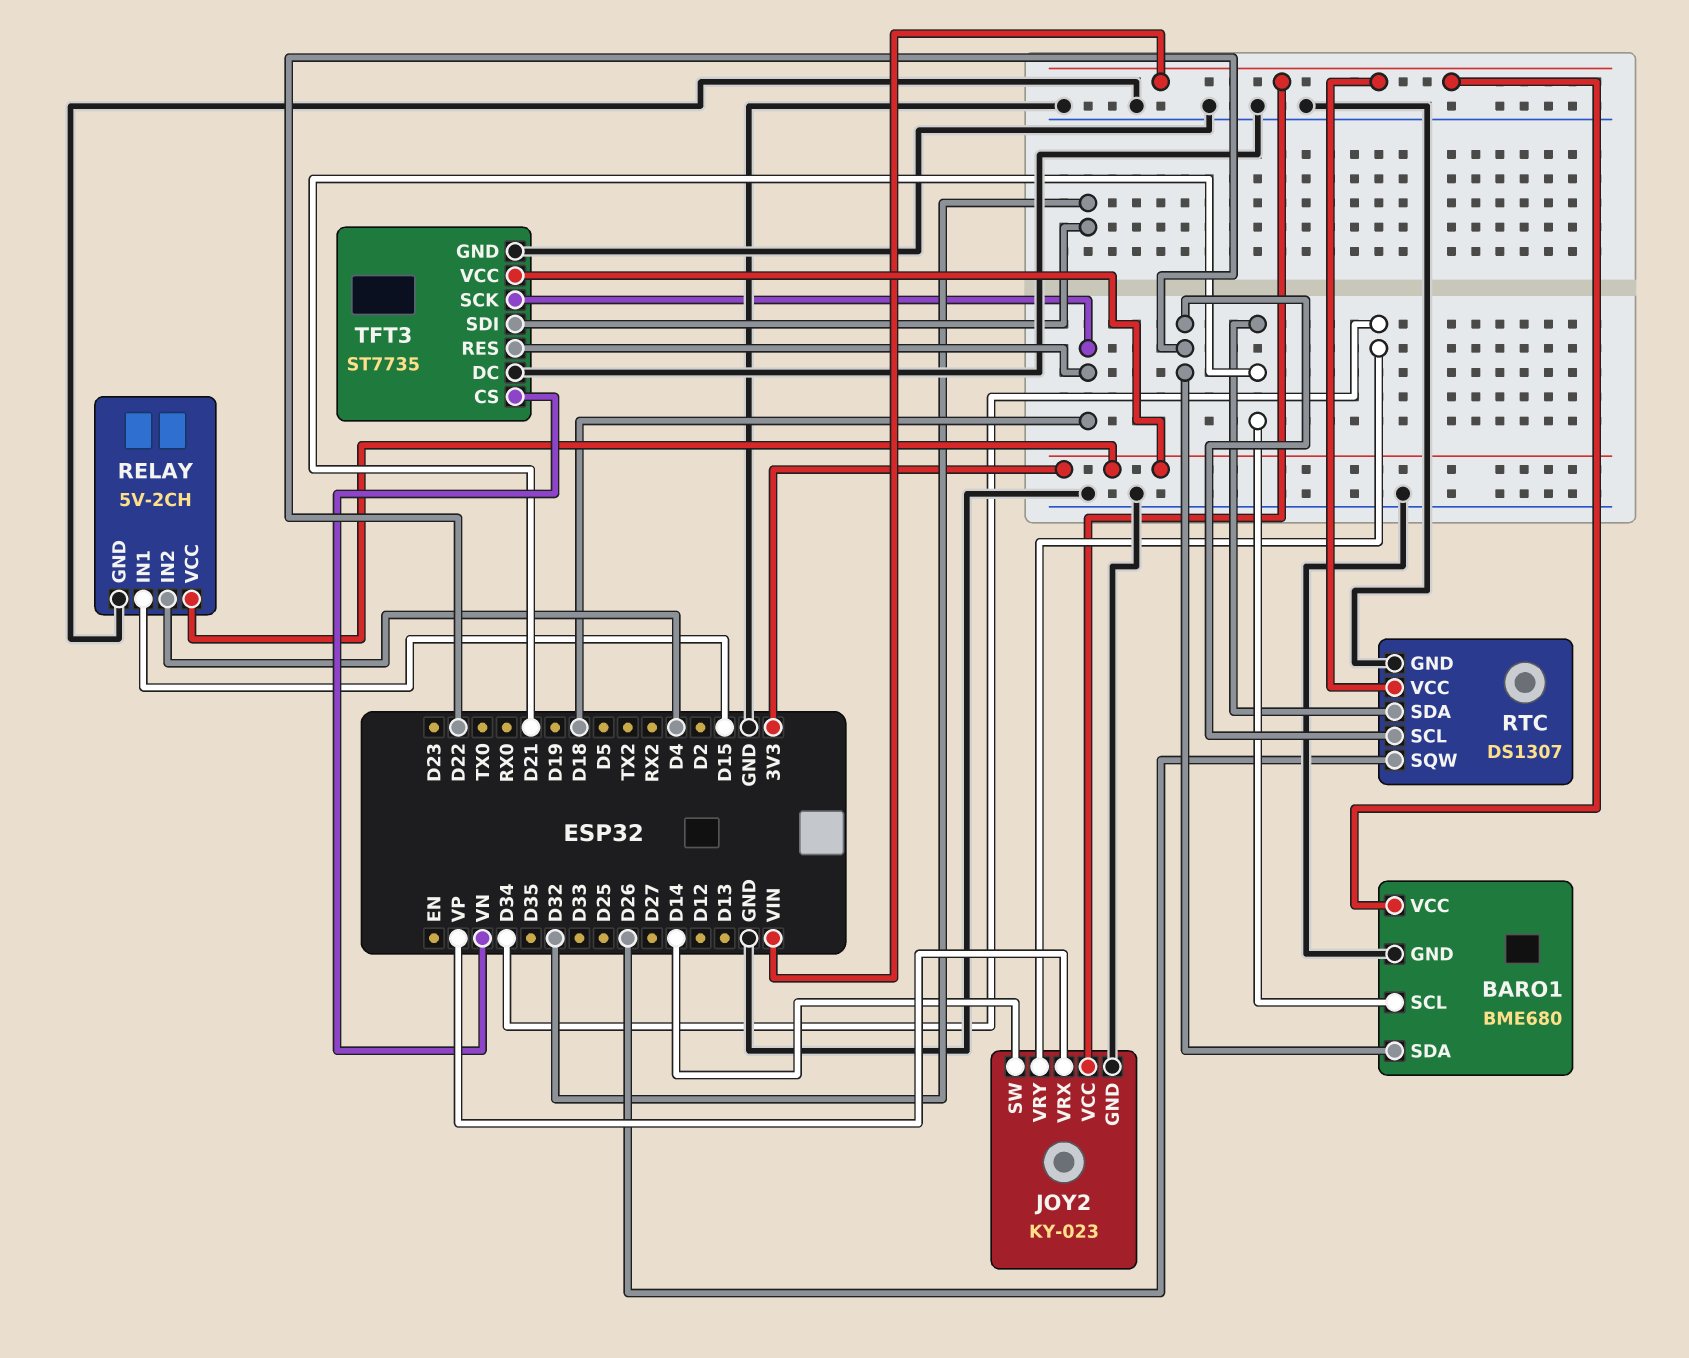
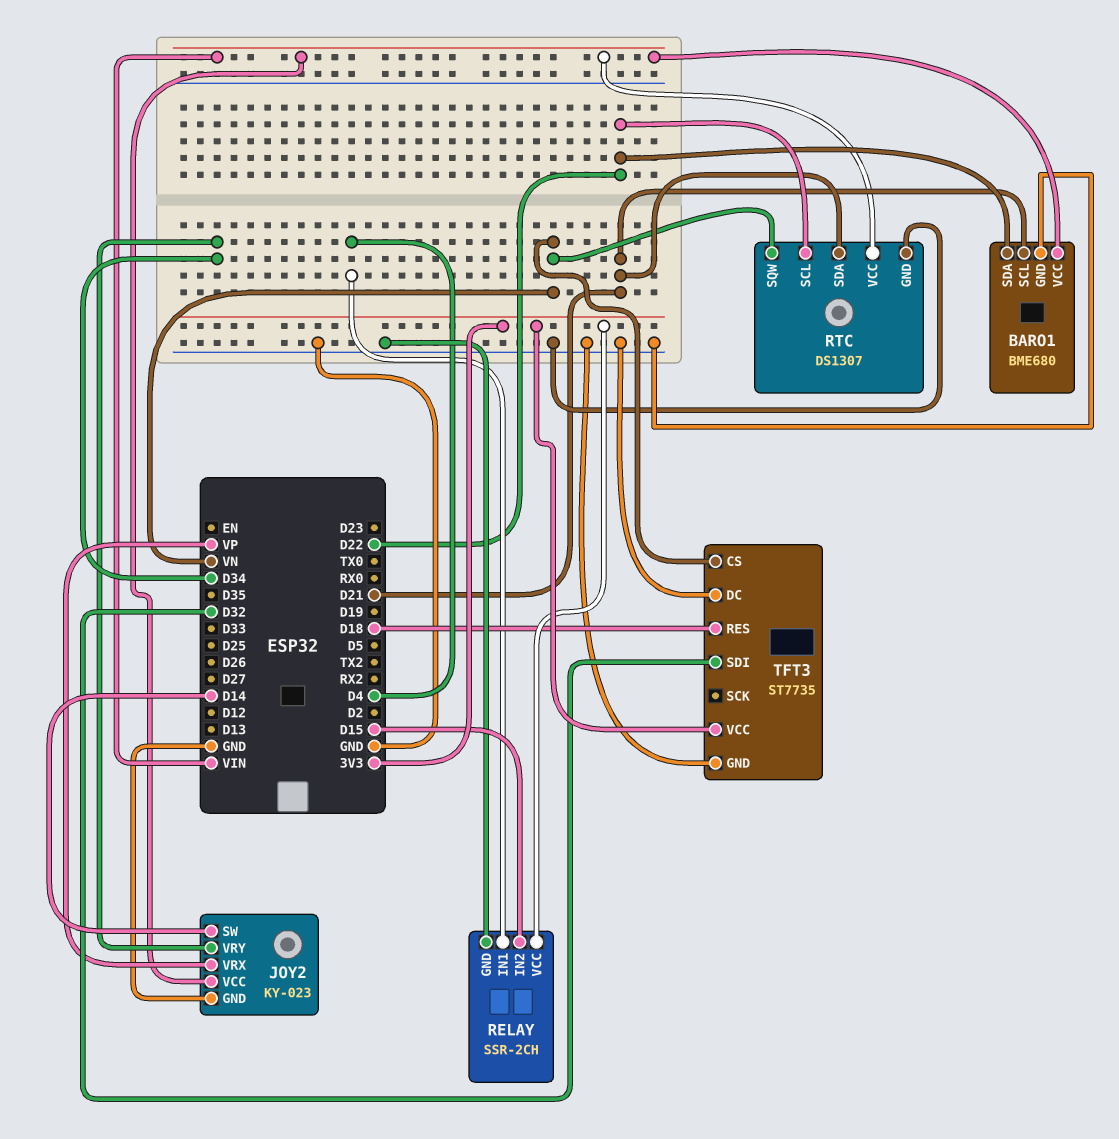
RELAY: 5V-2CH -> SSR-2CH
RELAY pin IN1: D15 -> D4
RELAY pin IN2: D4 -> D15
RTC pin SQW: D26 -> VN
TFT3 pin SCK: D18 -> none

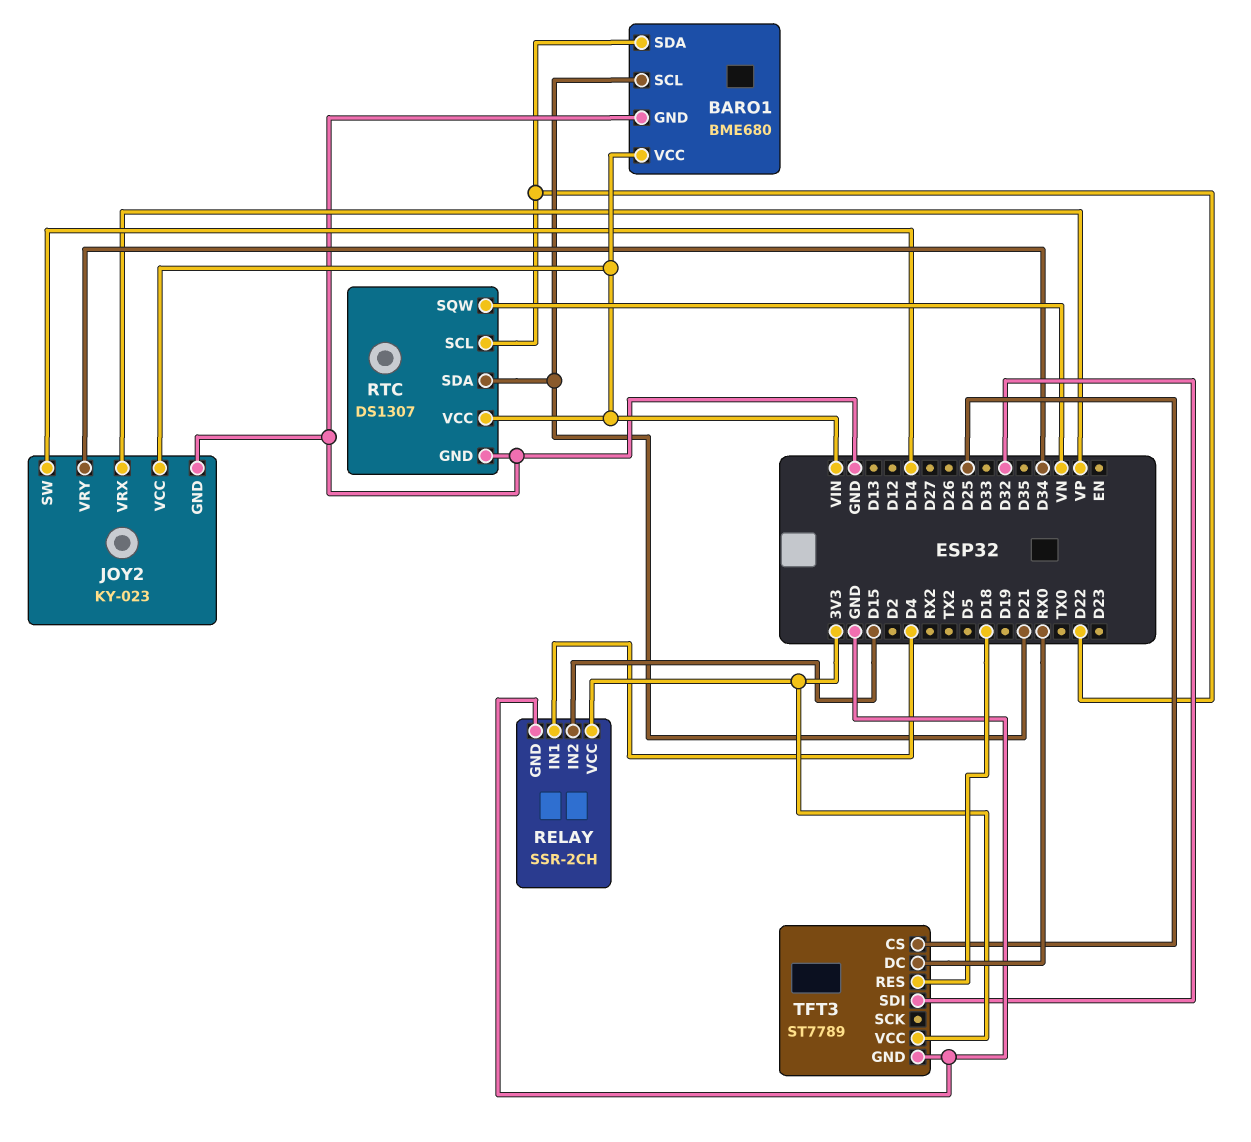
TFT3: ST7735 -> ST7789
TFT3 pin CS: VN -> D25
TFT3 pin DC: GND -> RX0

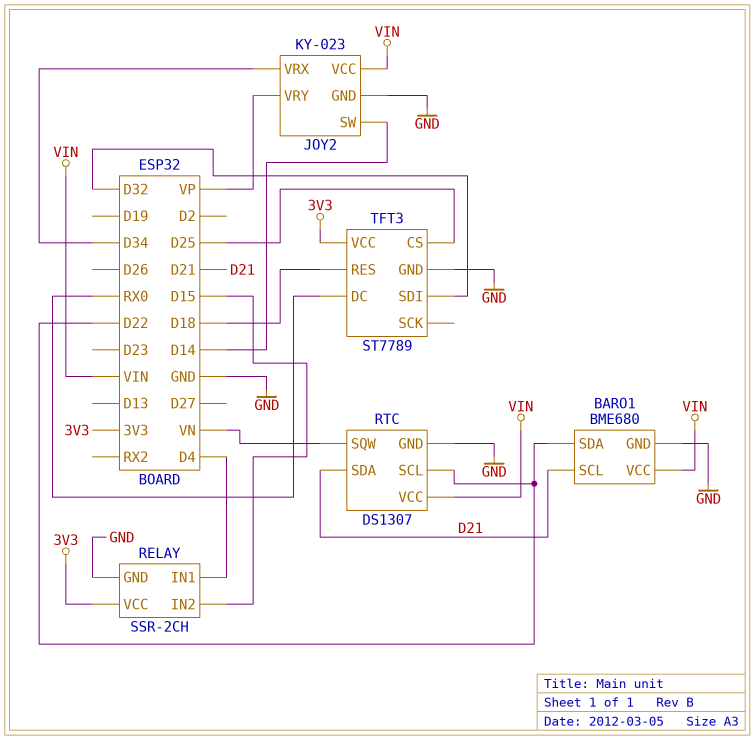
JOY2 pin VRX: VP -> D34
JOY2 pin VRY: D34 -> VP

